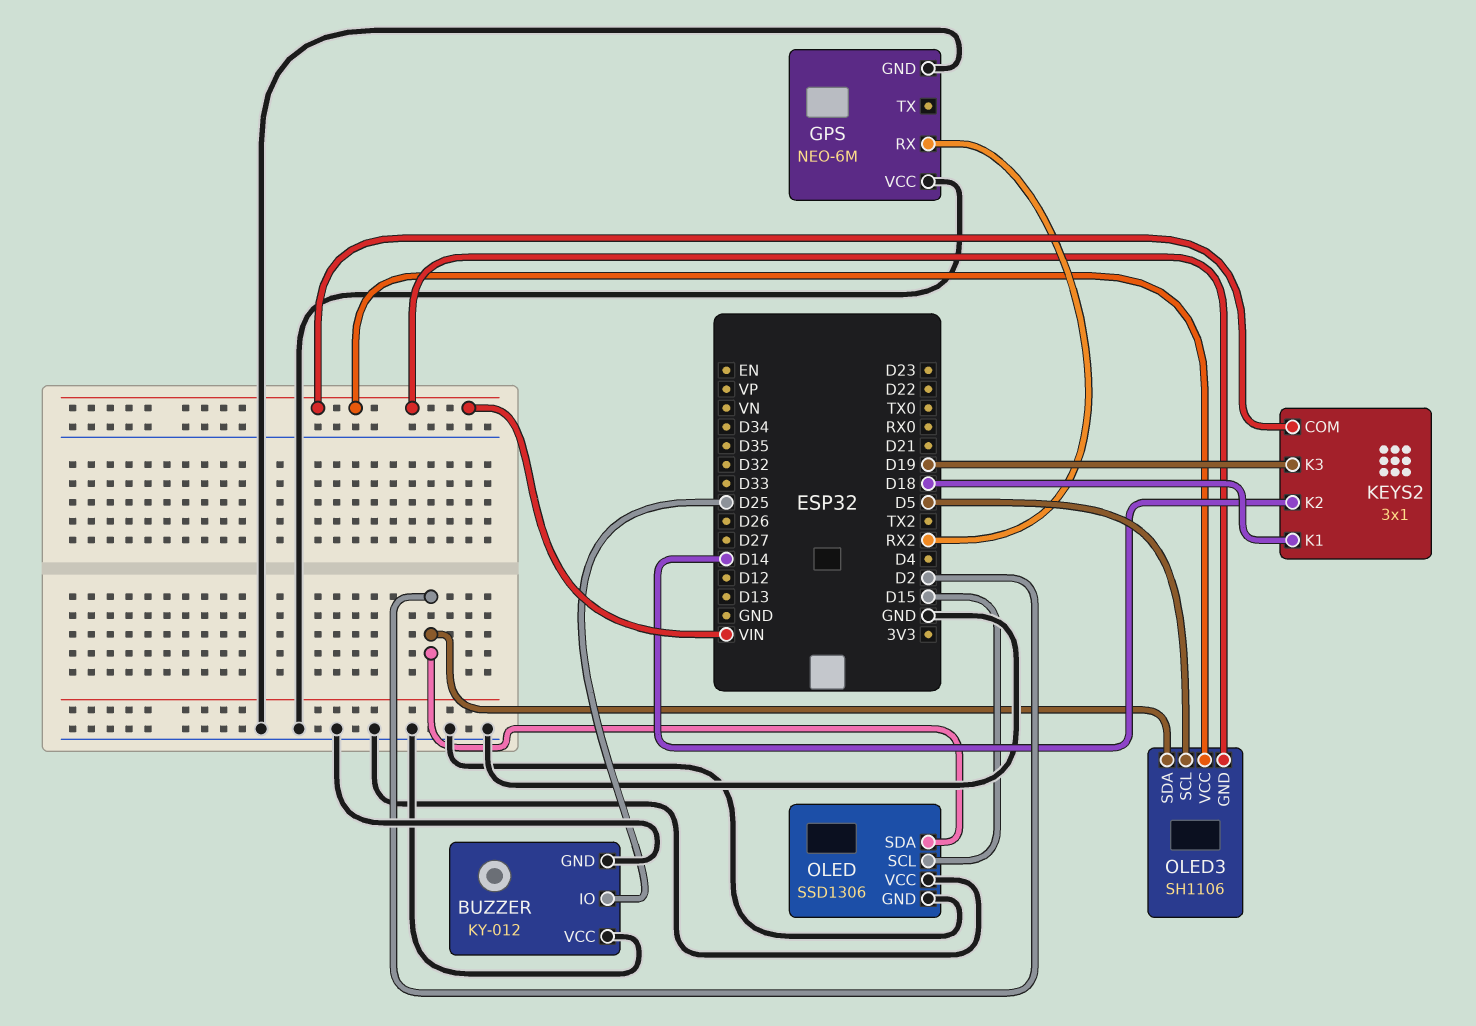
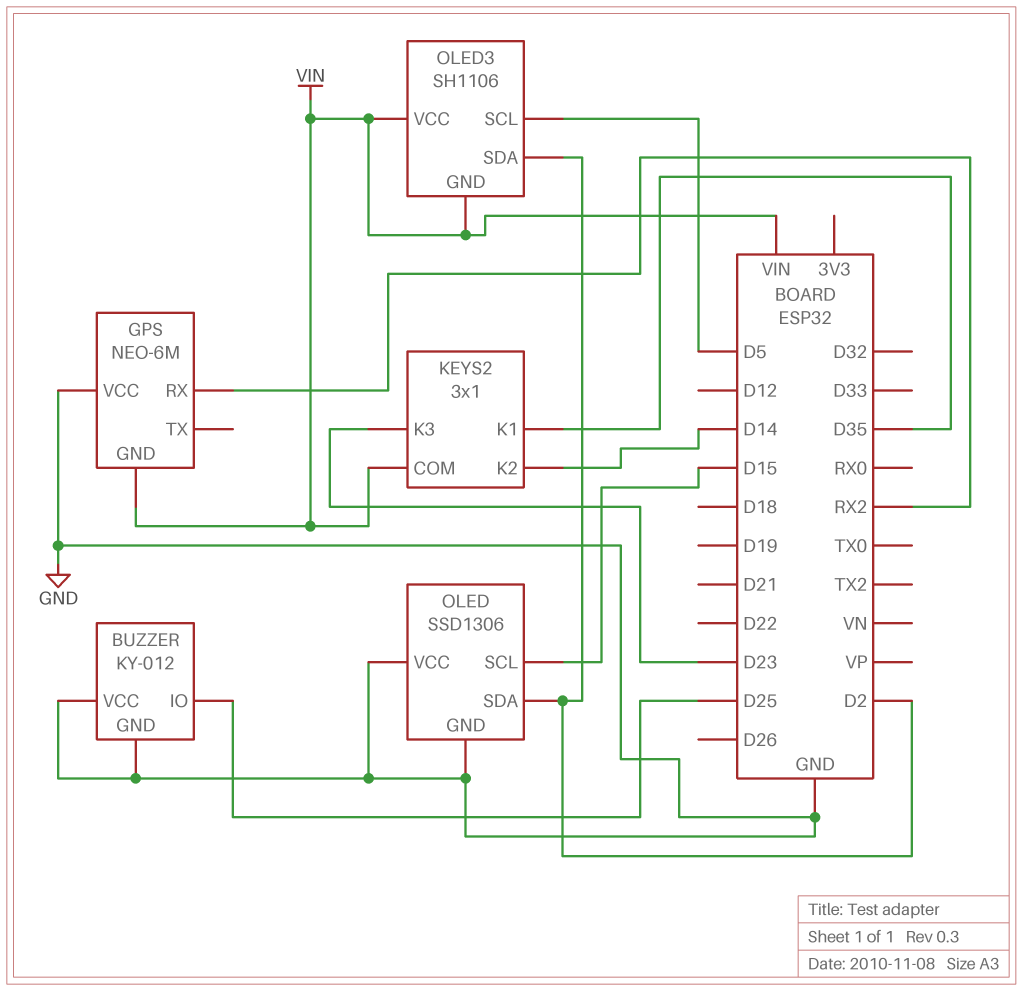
GPS pin GND: GND -> VIN
KEYS2 pin K1: D18 -> D35
KEYS2 pin K3: D19 -> D23

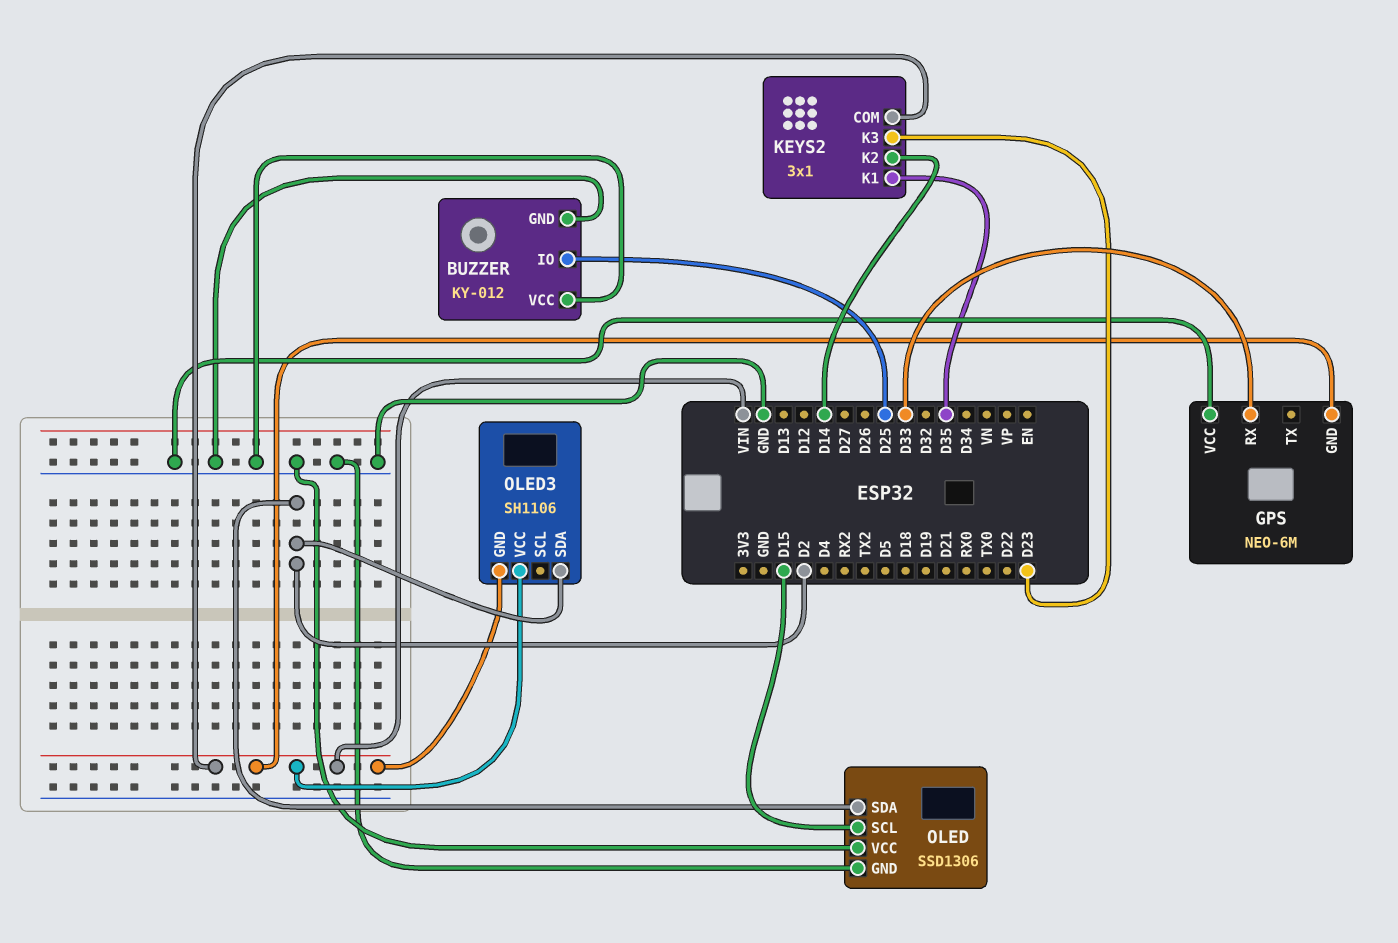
GPS pin RX: RX2 -> D33
OLED3 pin SCL: D5 -> none

